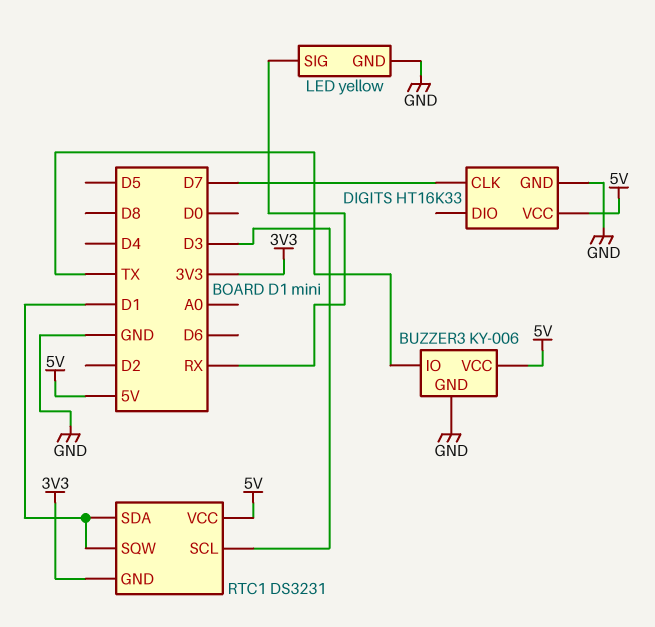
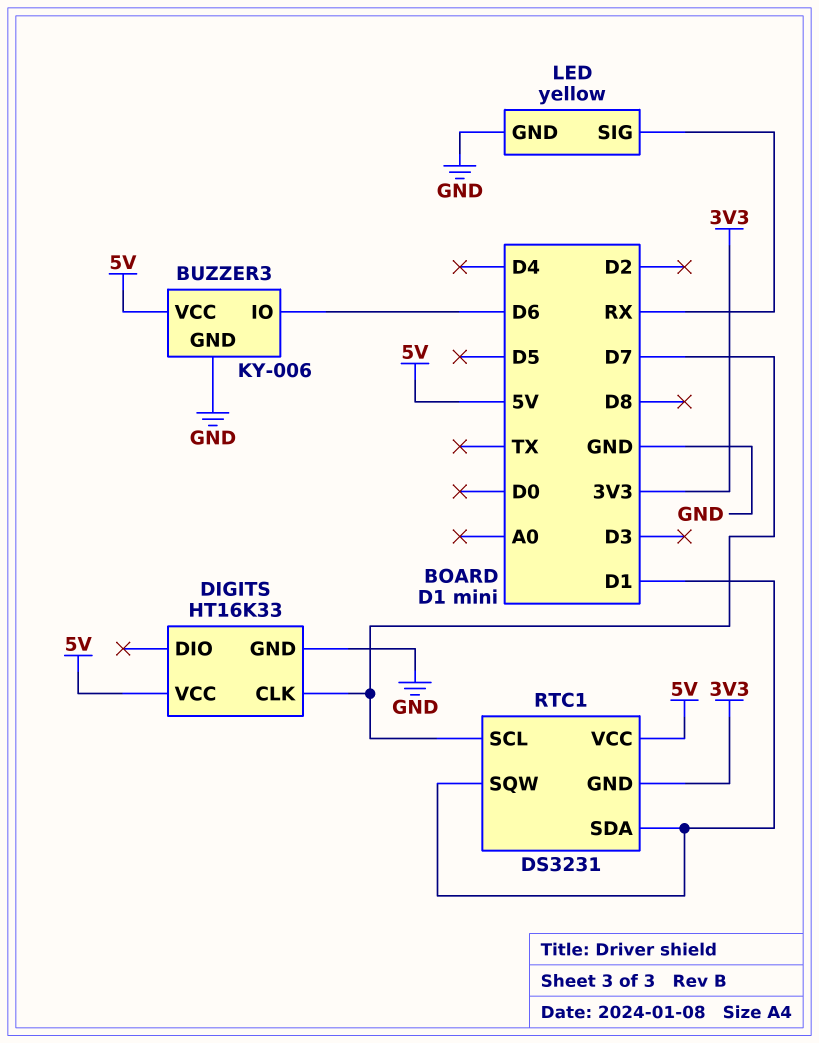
BUZZER3 pin IO: TX -> D6
RTC1 pin SCL: D3 -> D7

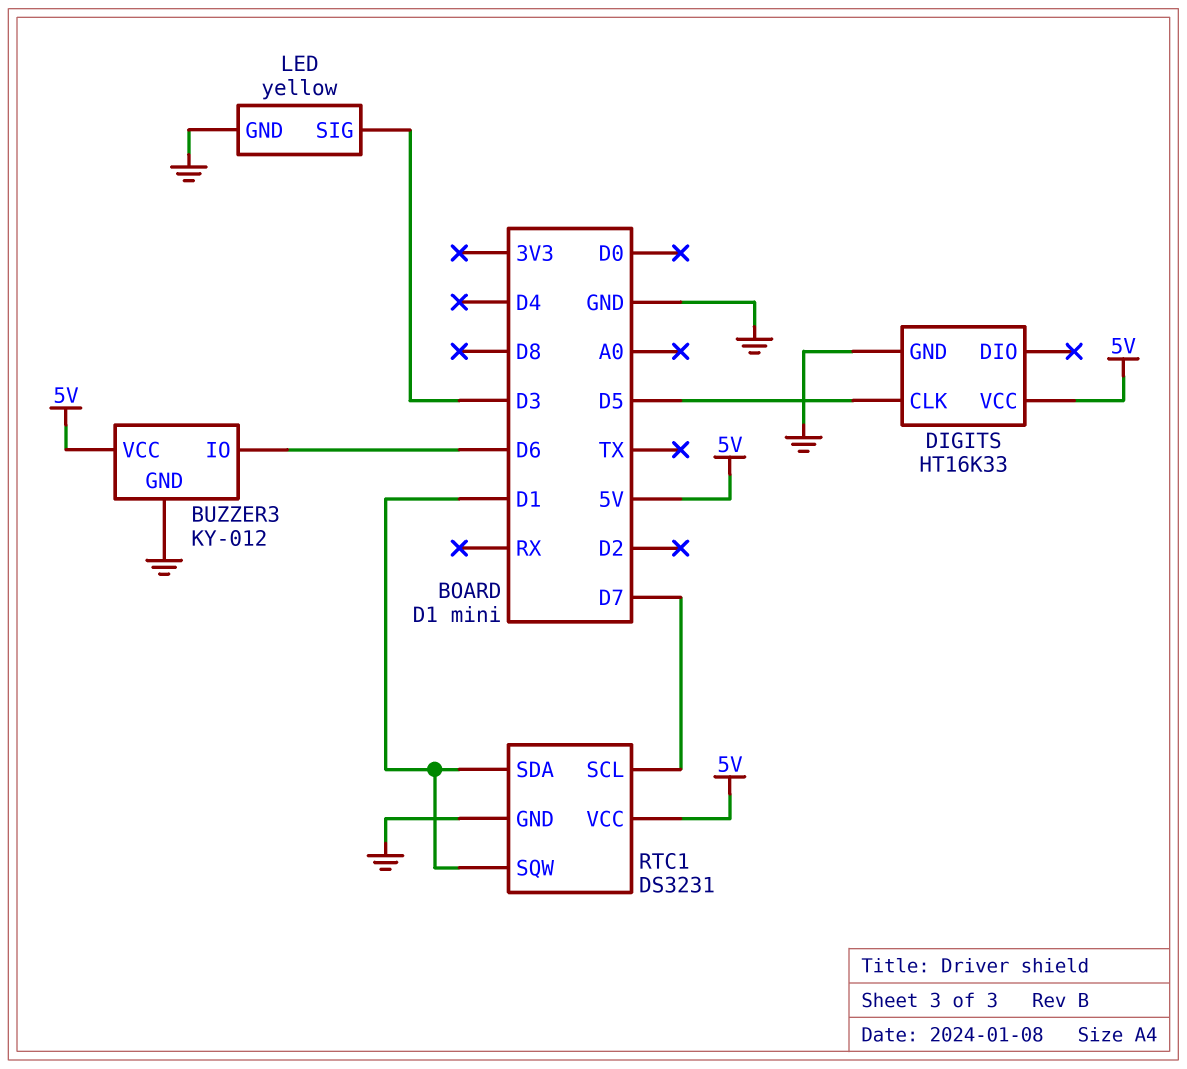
BUZZER3: KY-006 -> KY-012
DIGITS pin CLK: D7 -> D5
LED pin SIG: RX -> D3
RTC1 pin GND: 3V3 -> GND

